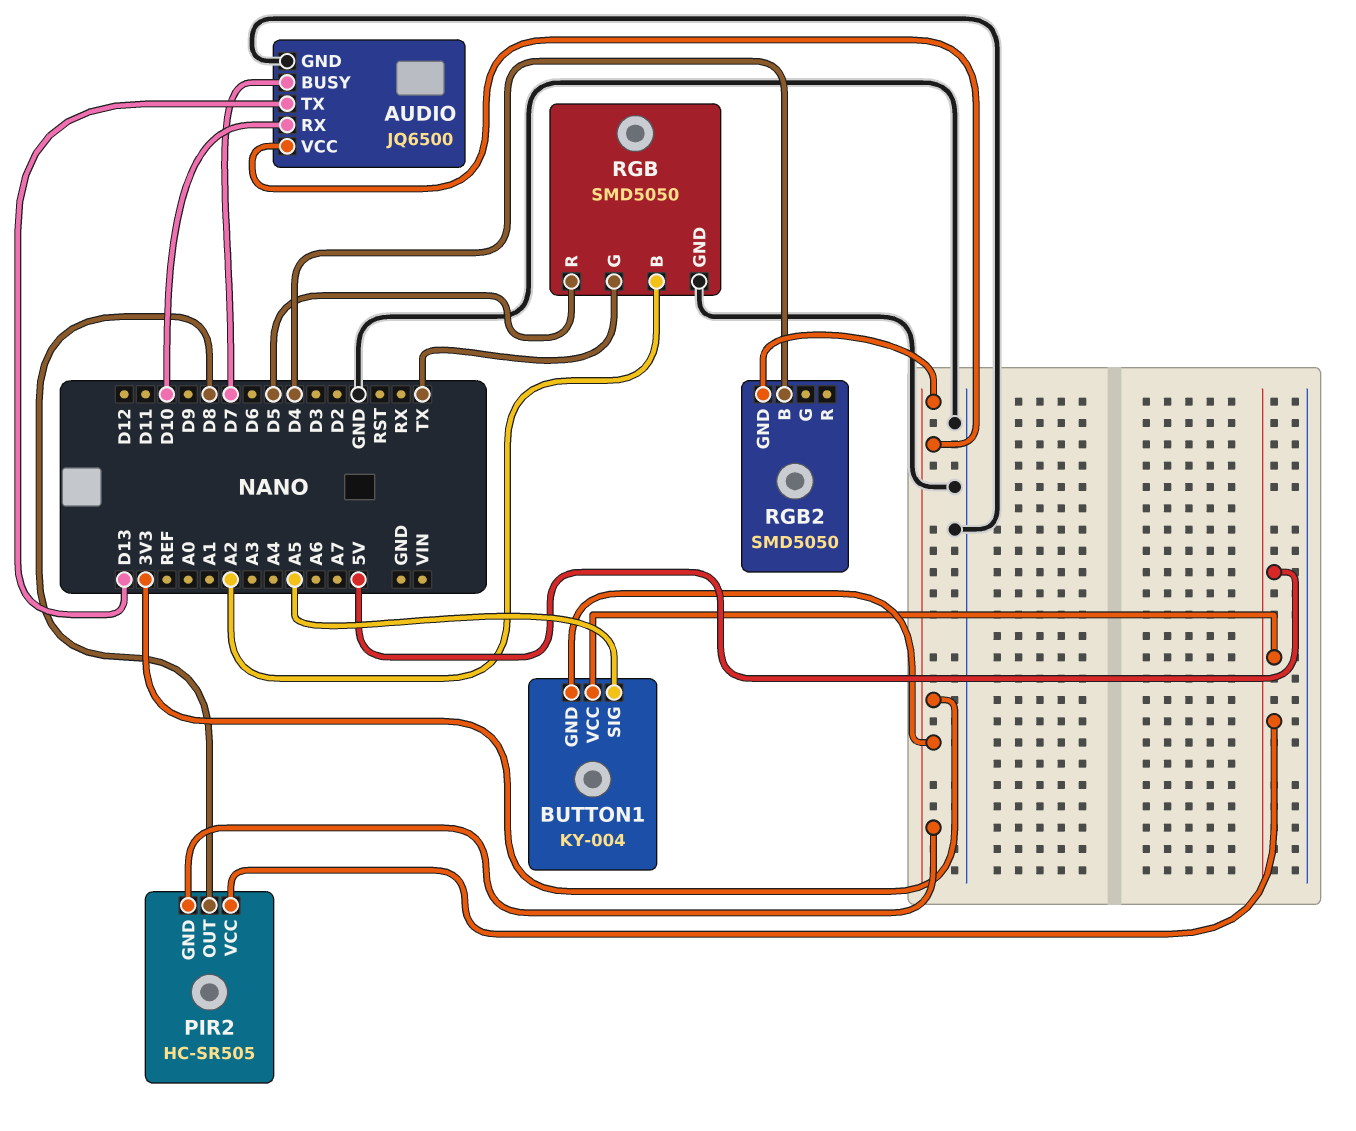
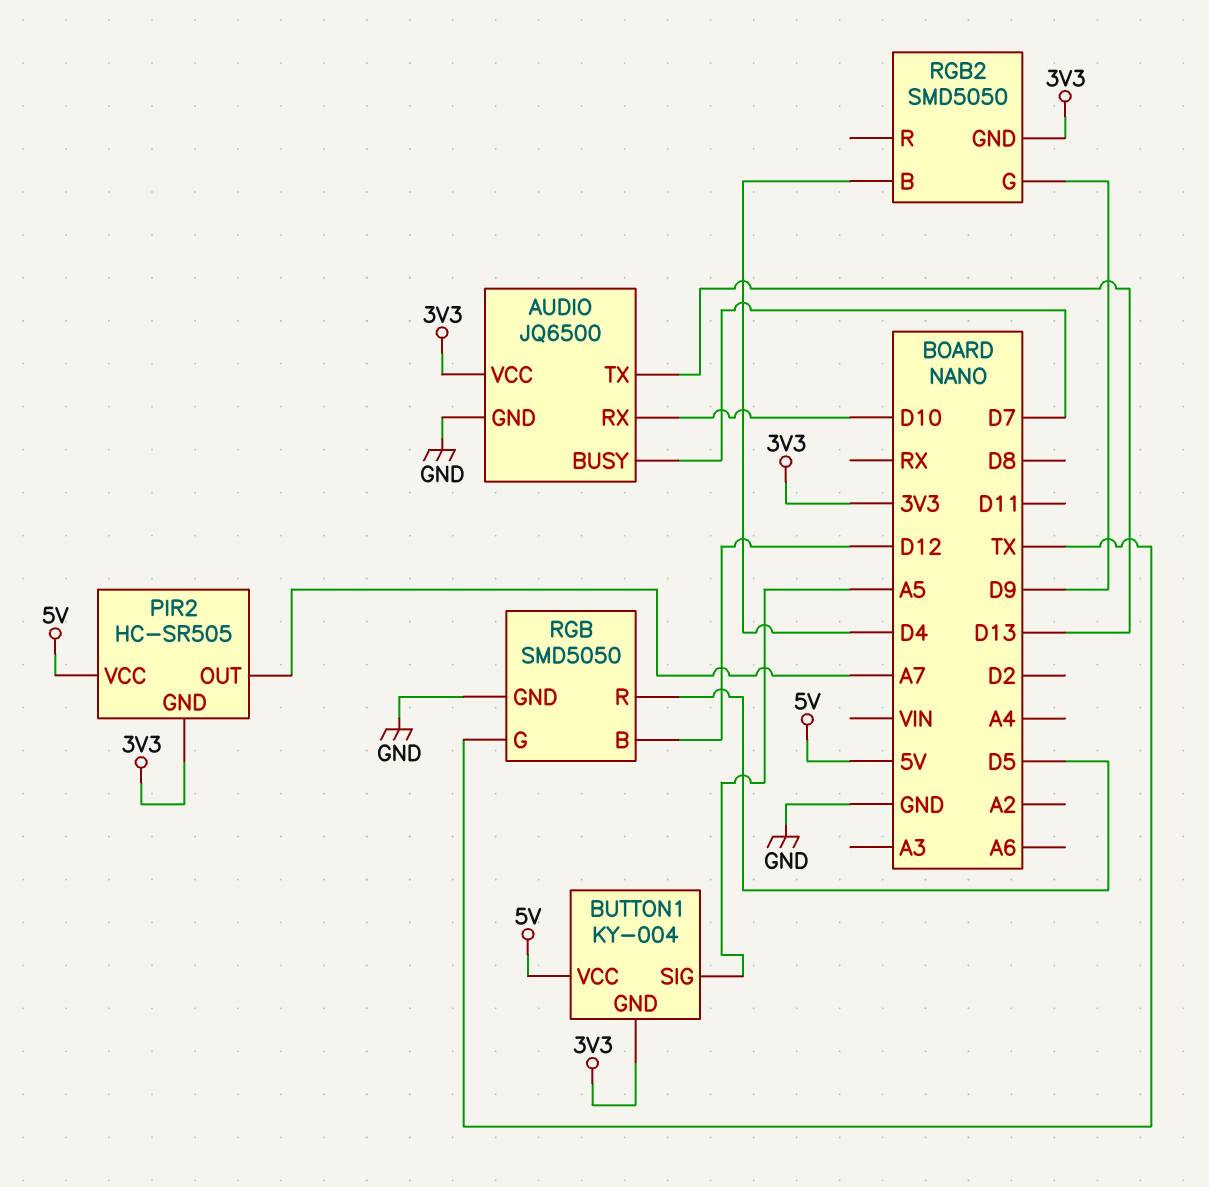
PIR2 pin OUT: D8 -> A7
RGB pin B: A2 -> D12
RGB2 pin G: none -> D9

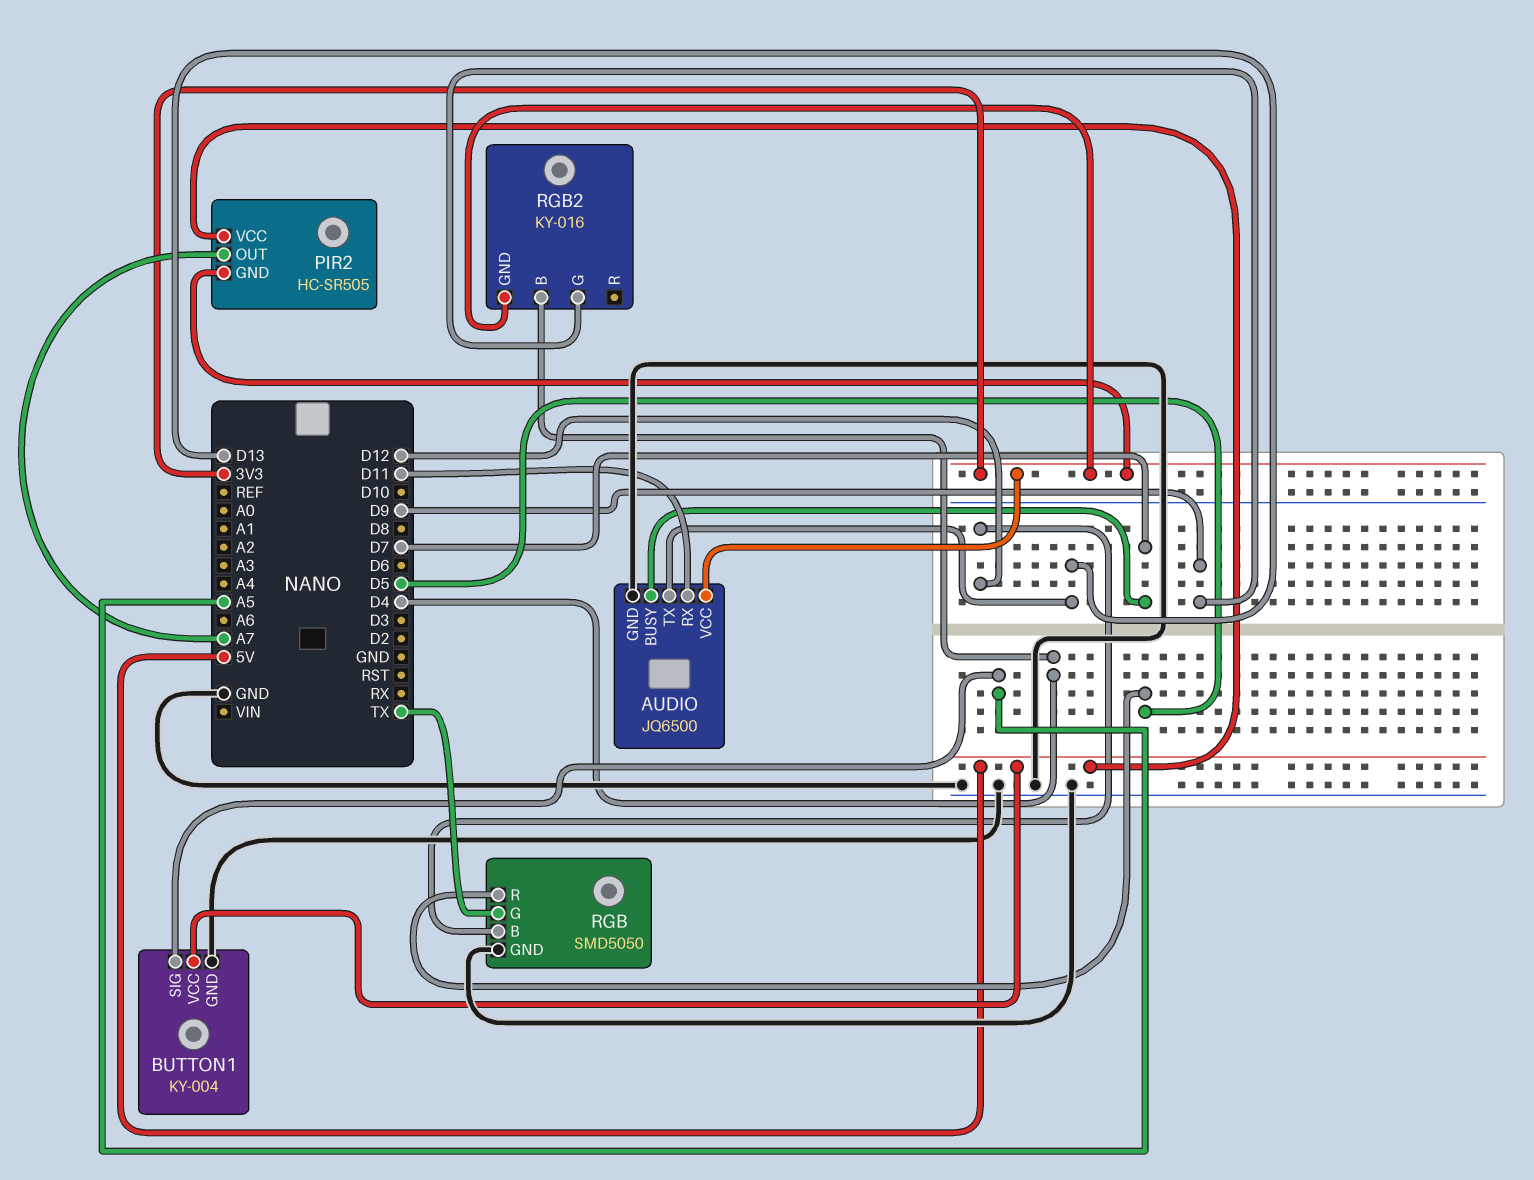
AUDIO pin RX: D10 -> D11
BUTTON1 pin GND: 3V3 -> GND
RGB2: SMD5050 -> KY-016

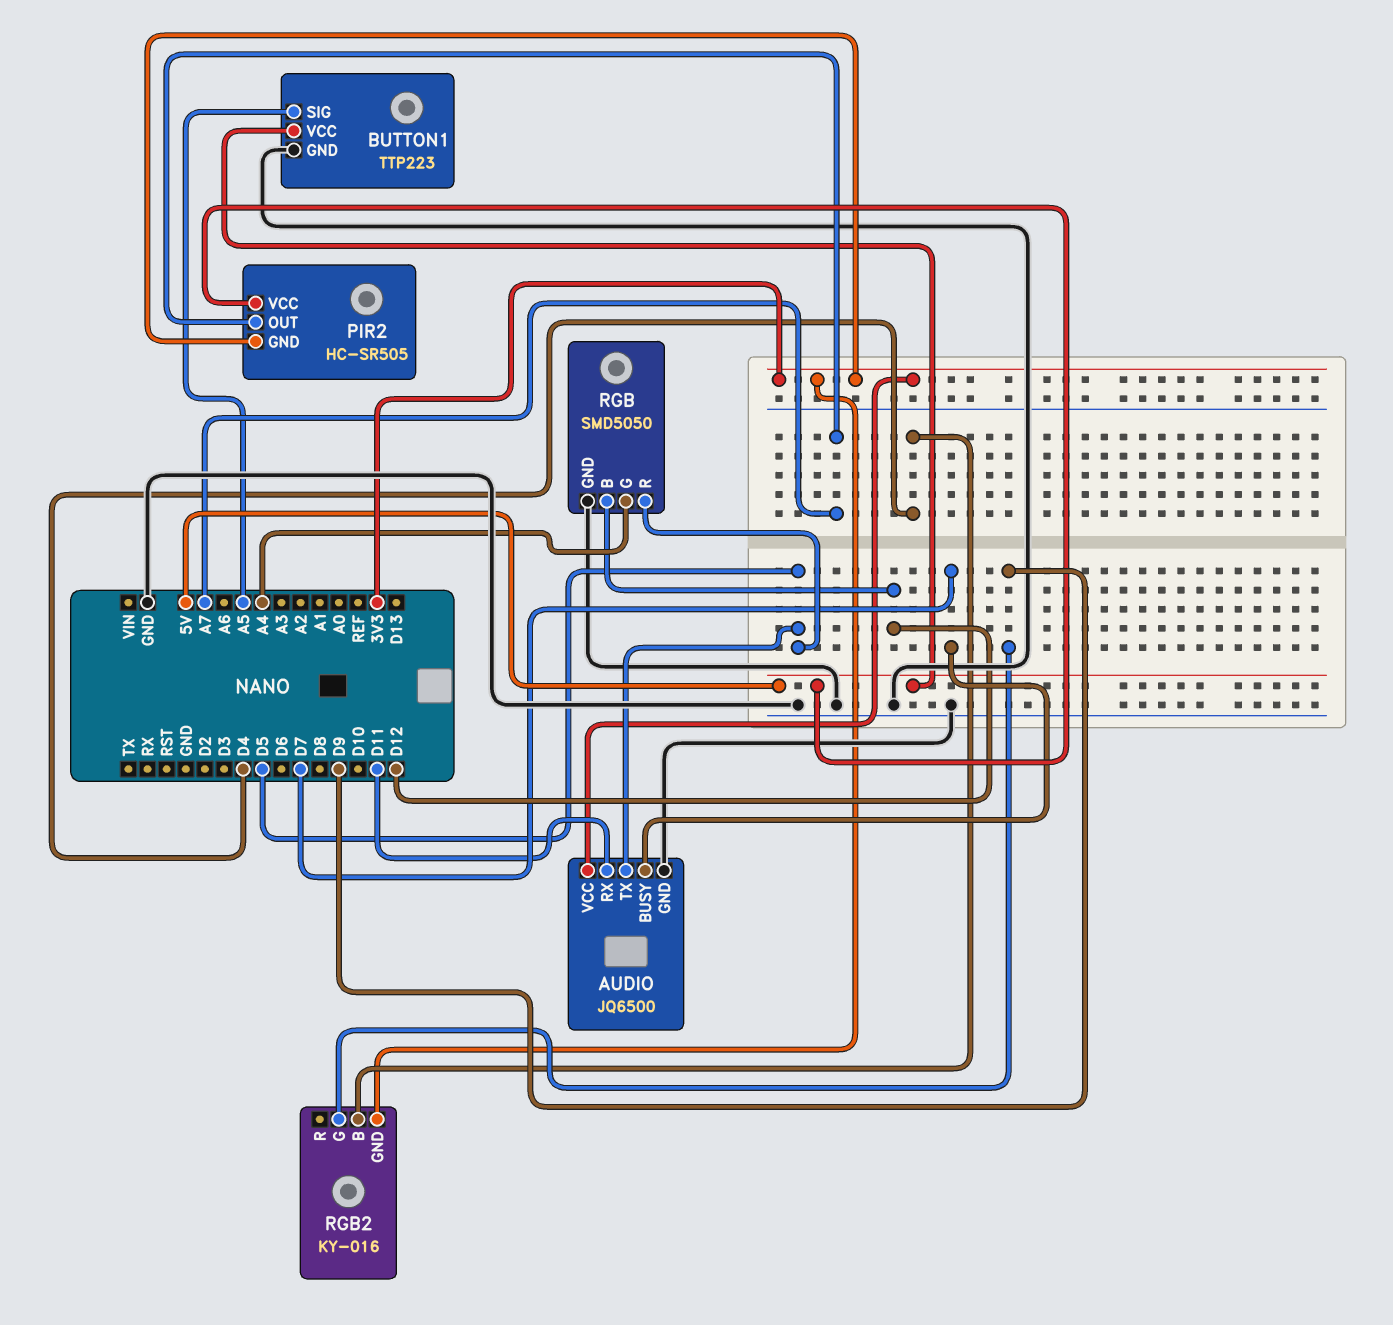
AUDIO pin TX: D13 -> D5
BUTTON1: KY-004 -> TTP223
RGB pin G: TX -> A4

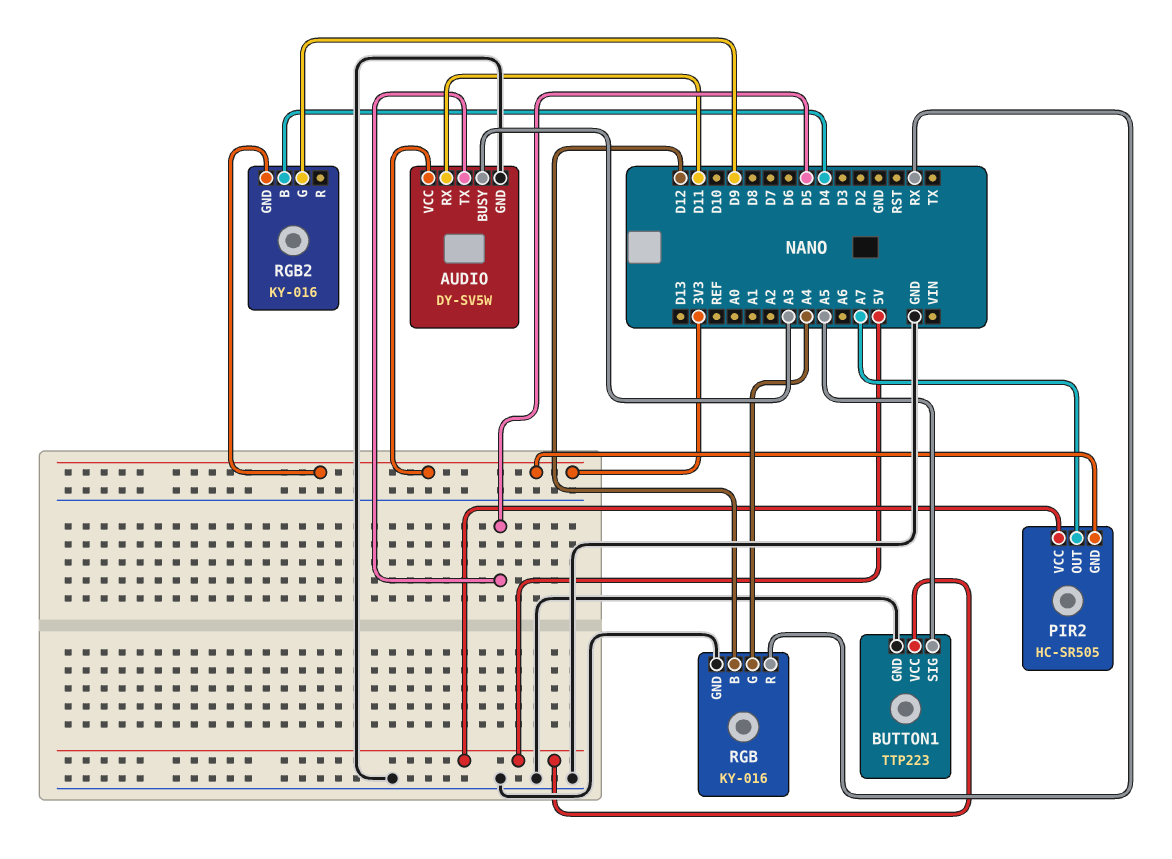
AUDIO: JQ6500 -> DY-SV5W
AUDIO pin BUSY: D7 -> A3
RGB: SMD5050 -> KY-016
RGB pin R: D5 -> RX

